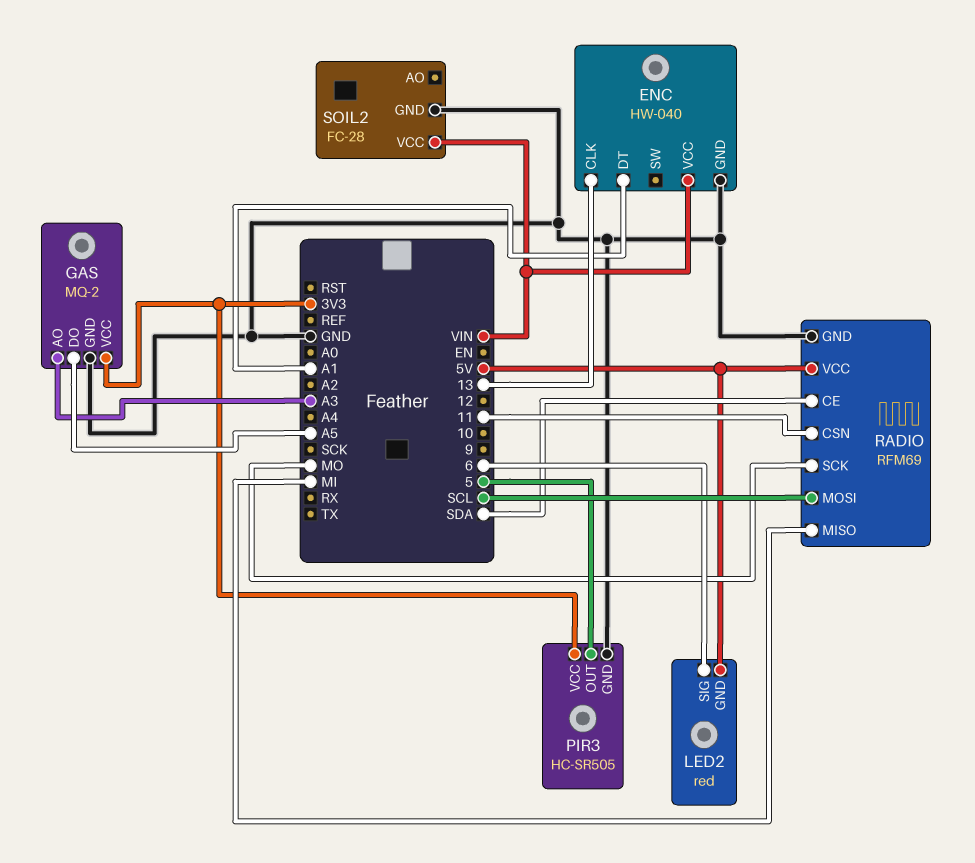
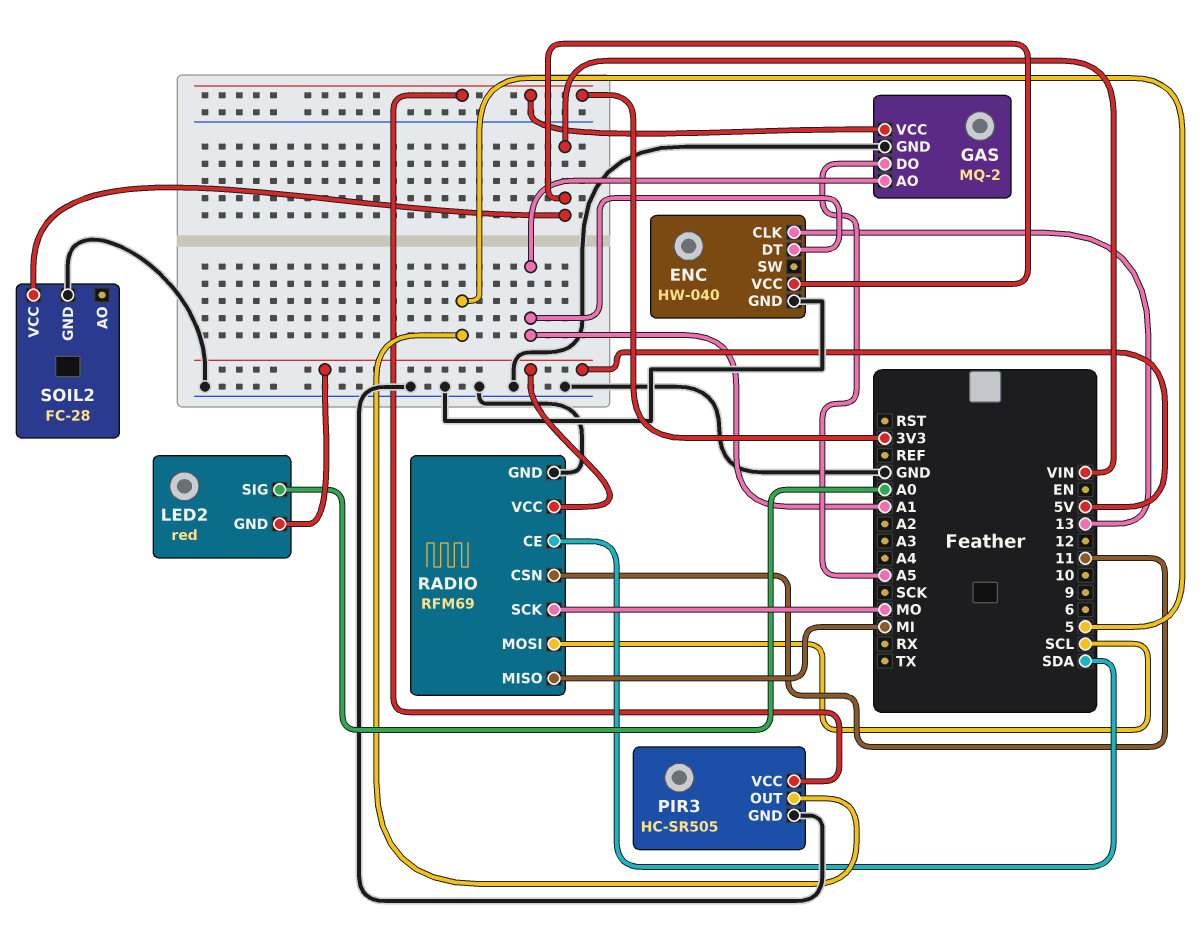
GAS pin AO: A3 -> A1
LED2 pin SIG: 6 -> A0

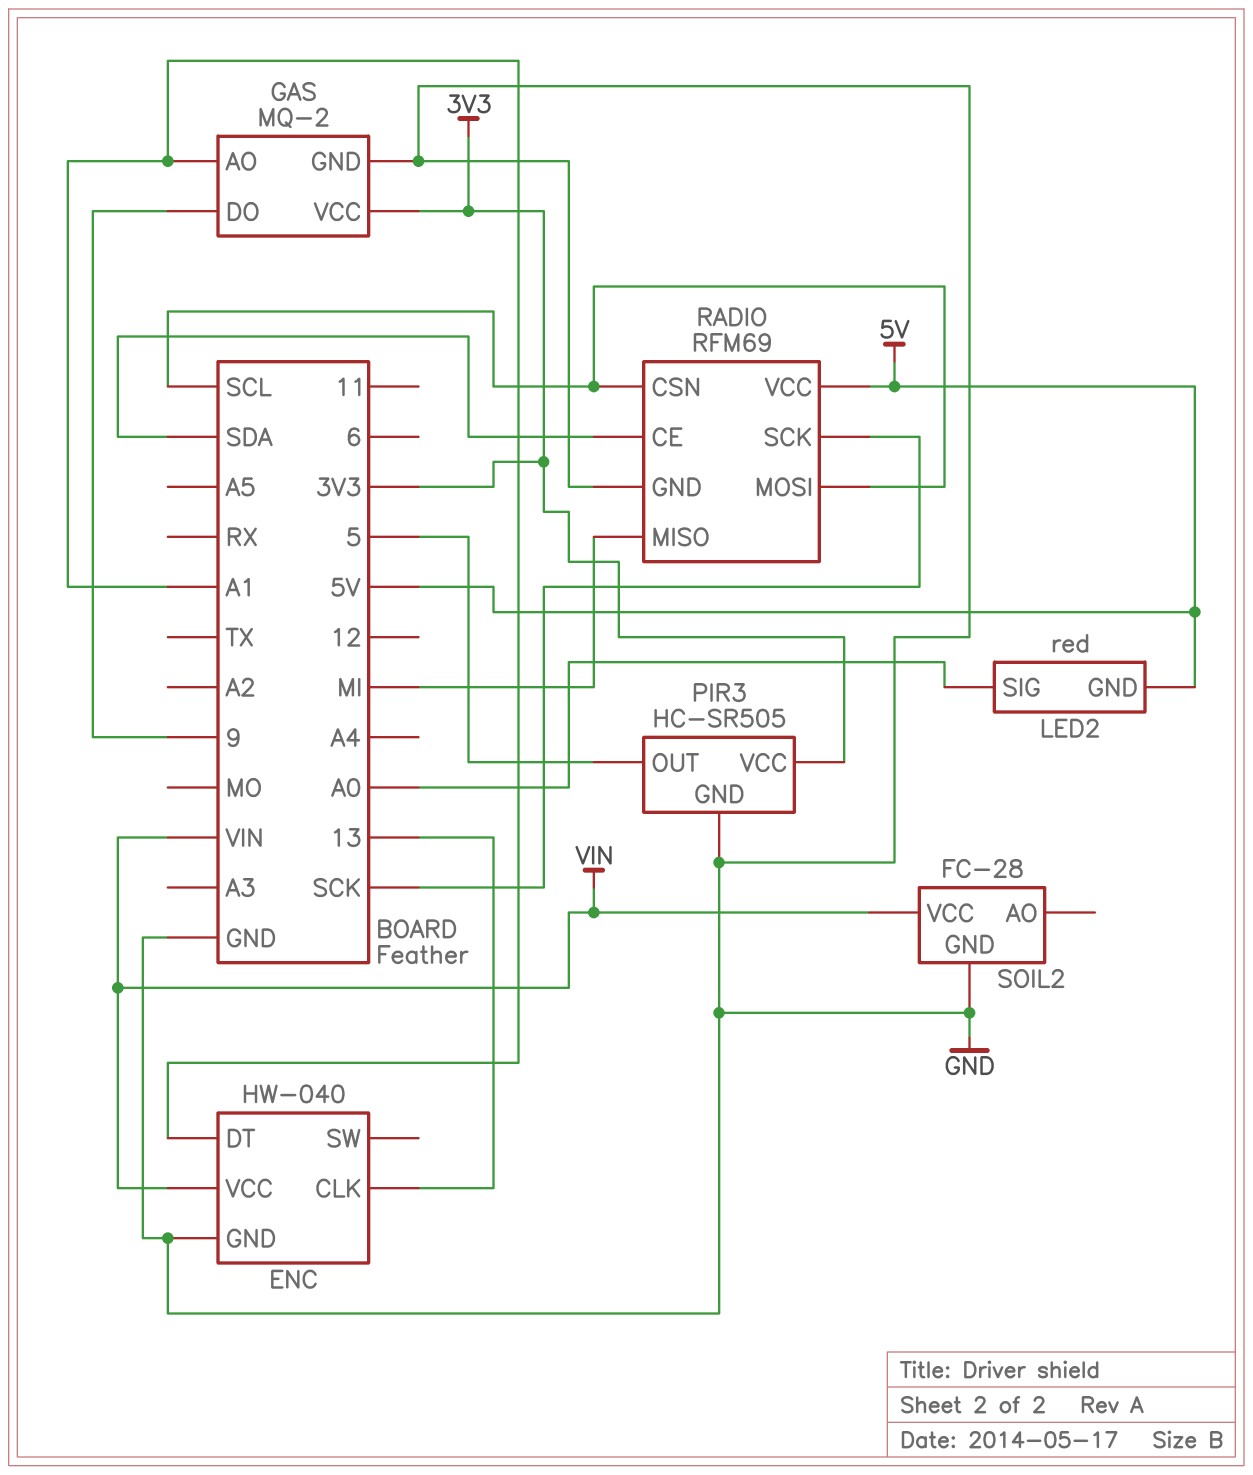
GAS pin DO: A5 -> 9
RADIO pin CSN: 11 -> SCL
RADIO pin SCK: MO -> SCK

